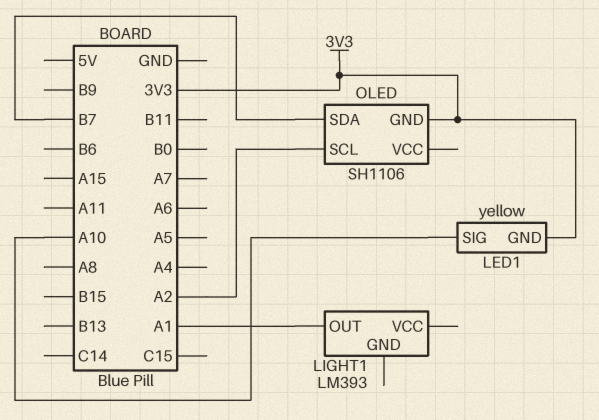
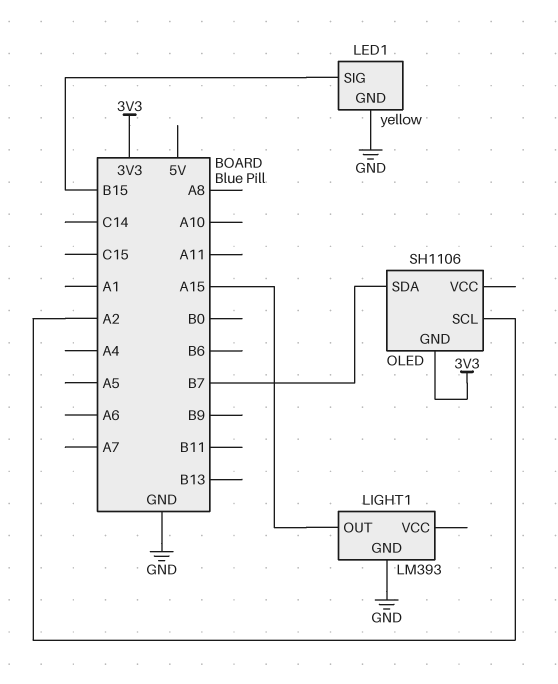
LED1 pin GND: 3V3 -> GND
LED1 pin SIG: A10 -> B15
LIGHT1 pin GND: none -> GND
LIGHT1 pin OUT: A1 -> A15

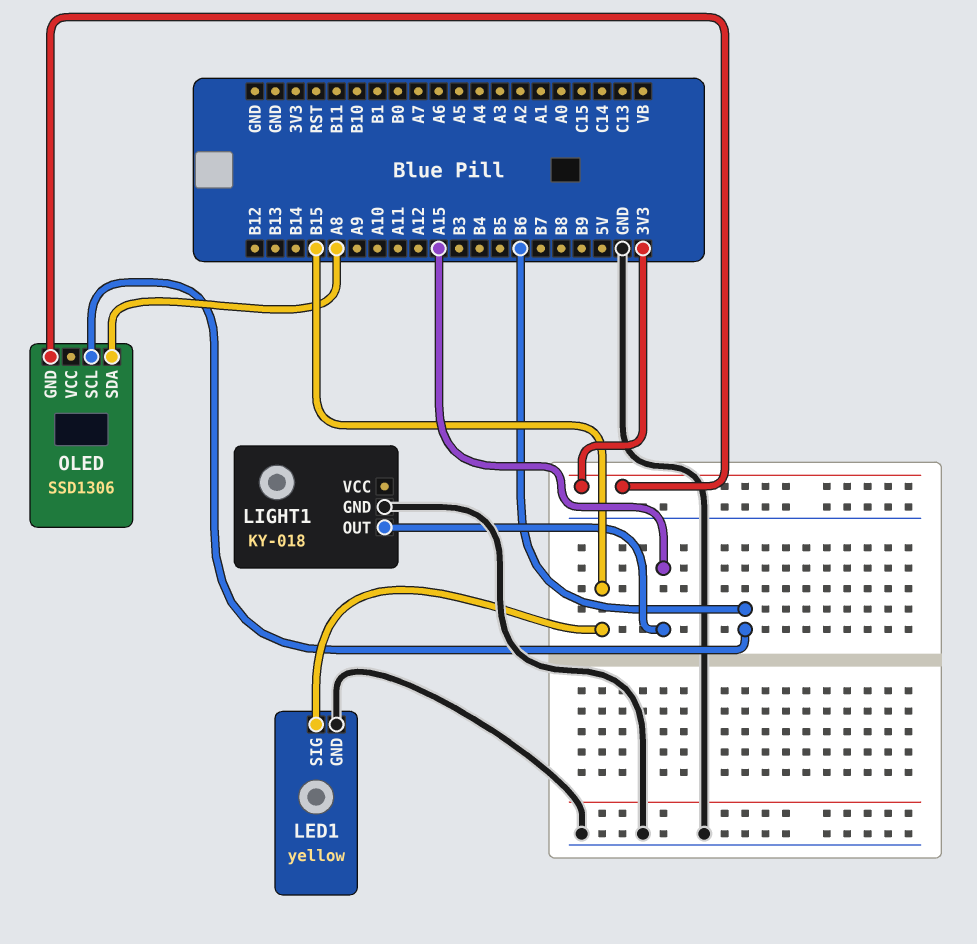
LIGHT1: LM393 -> KY-018
OLED: SH1106 -> SSD1306
OLED pin SCL: A2 -> B6
OLED pin SDA: B7 -> A8

